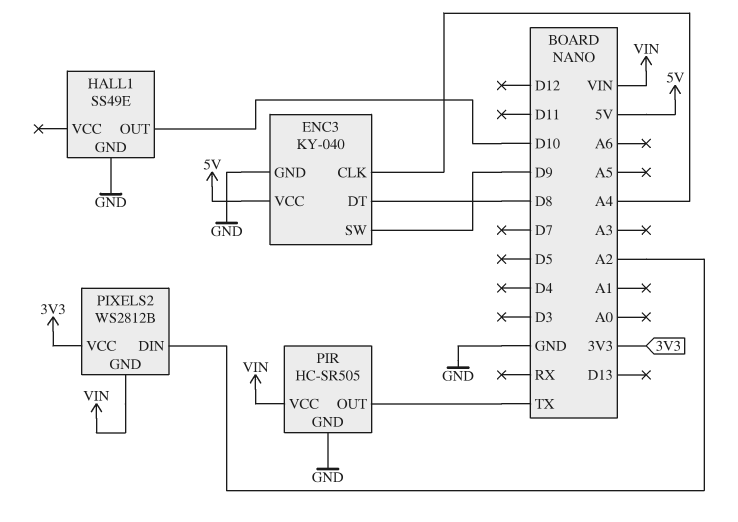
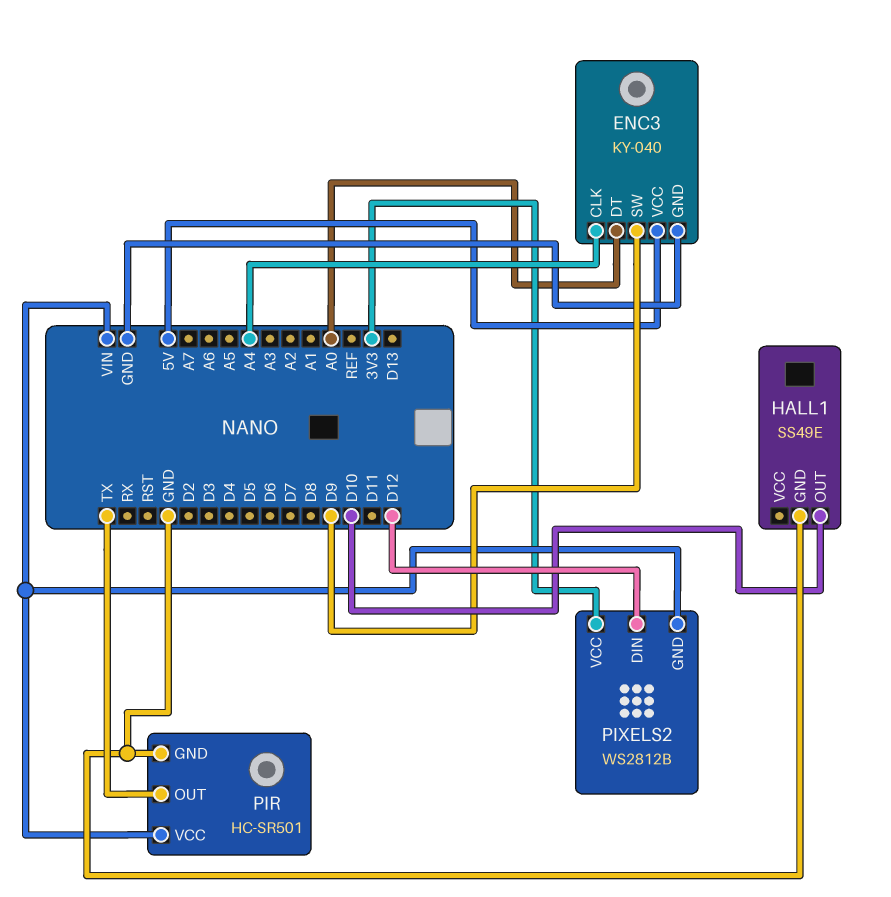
ENC3 pin DT: D8 -> A0
PIR: HC-SR505 -> HC-SR501
PIXELS2 pin DIN: A2 -> D12

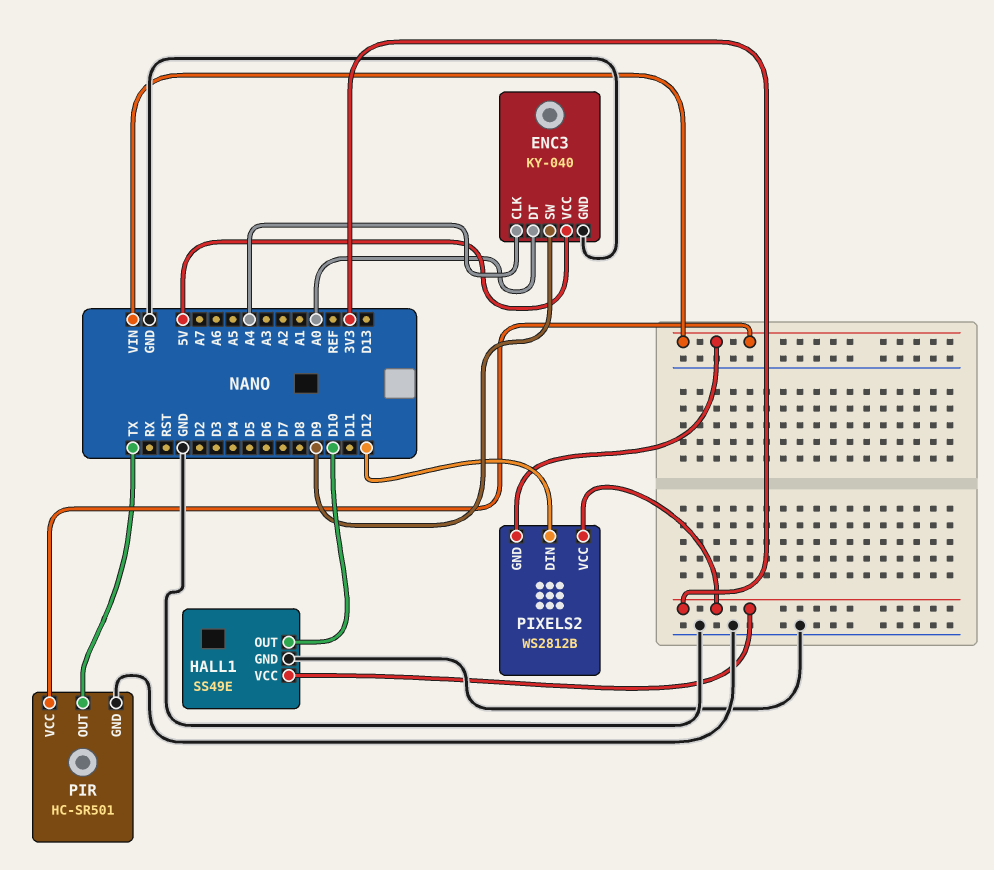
HALL1 pin VCC: none -> 3V3

